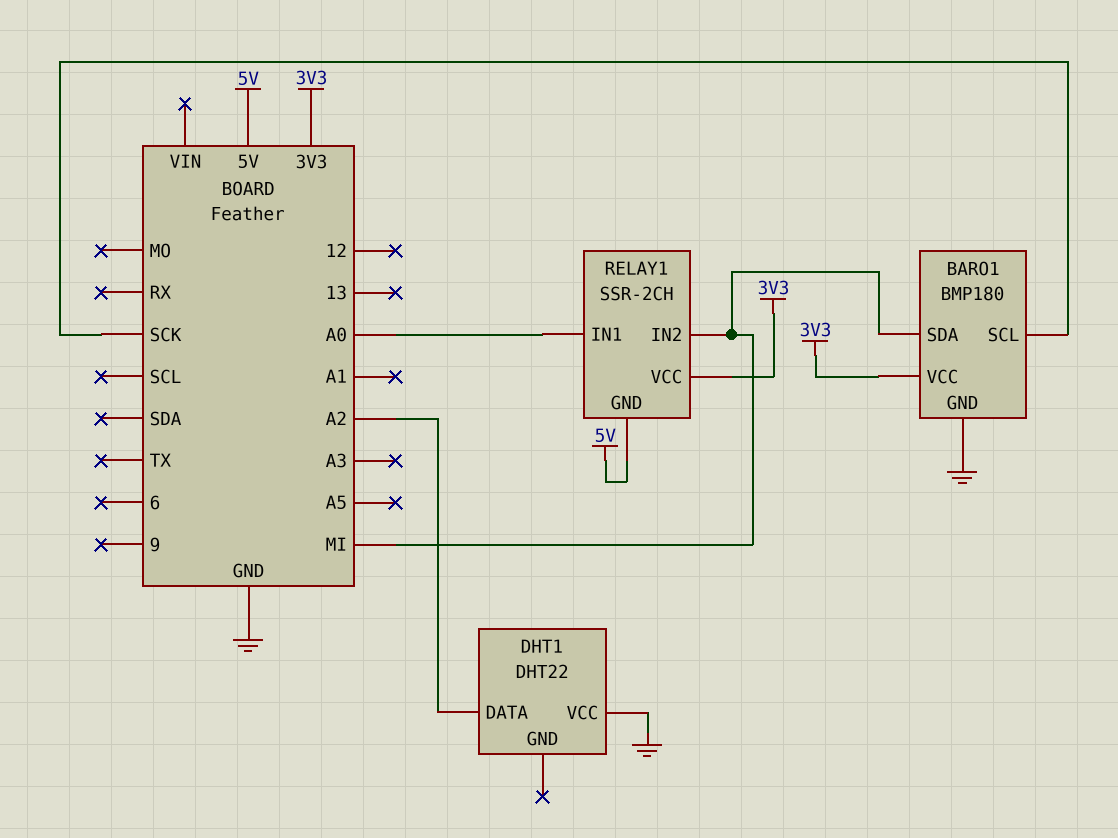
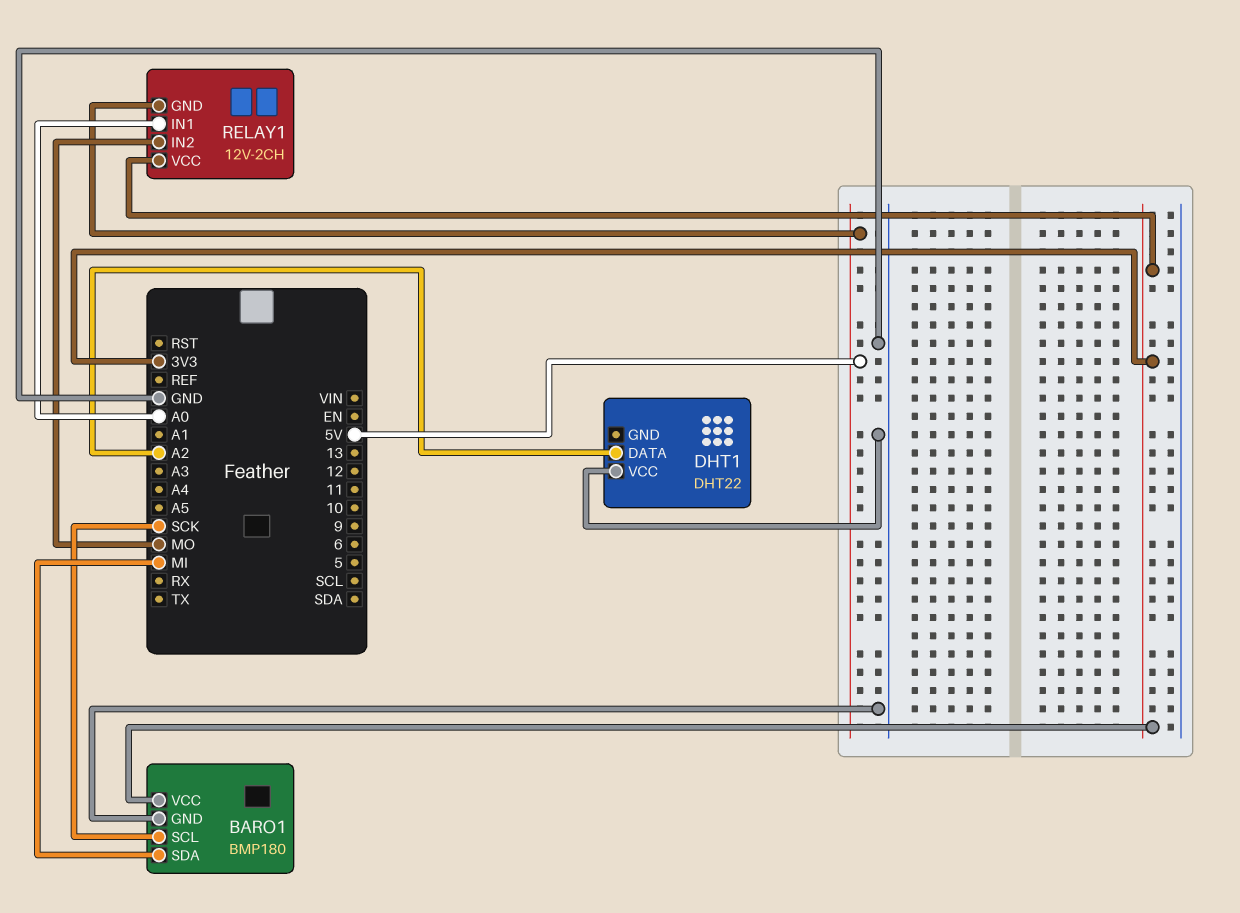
RELAY1: SSR-2CH -> 12V-2CH
RELAY1 pin IN2: MI -> MO

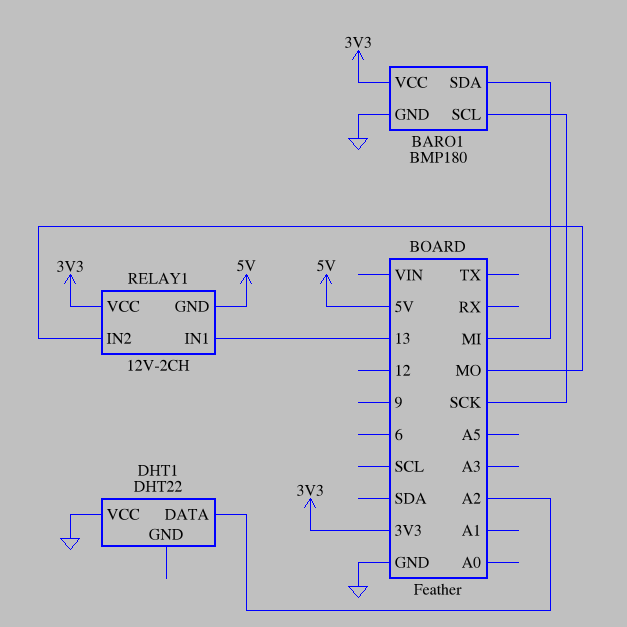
RELAY1 pin IN1: A0 -> 13

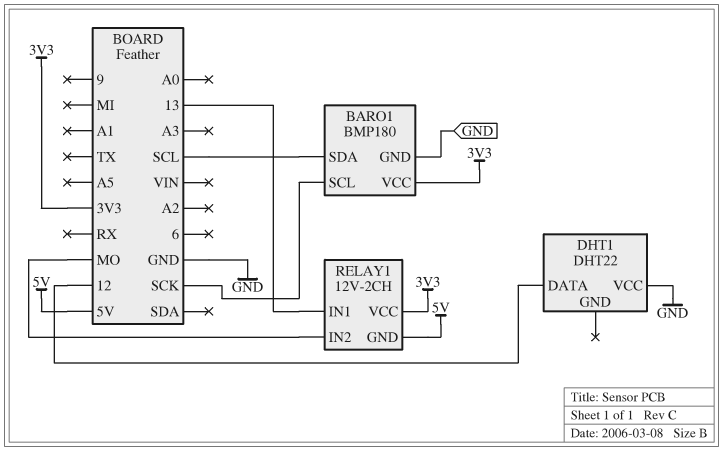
BARO1 pin SDA: MI -> SCL
DHT1 pin DATA: A2 -> 12

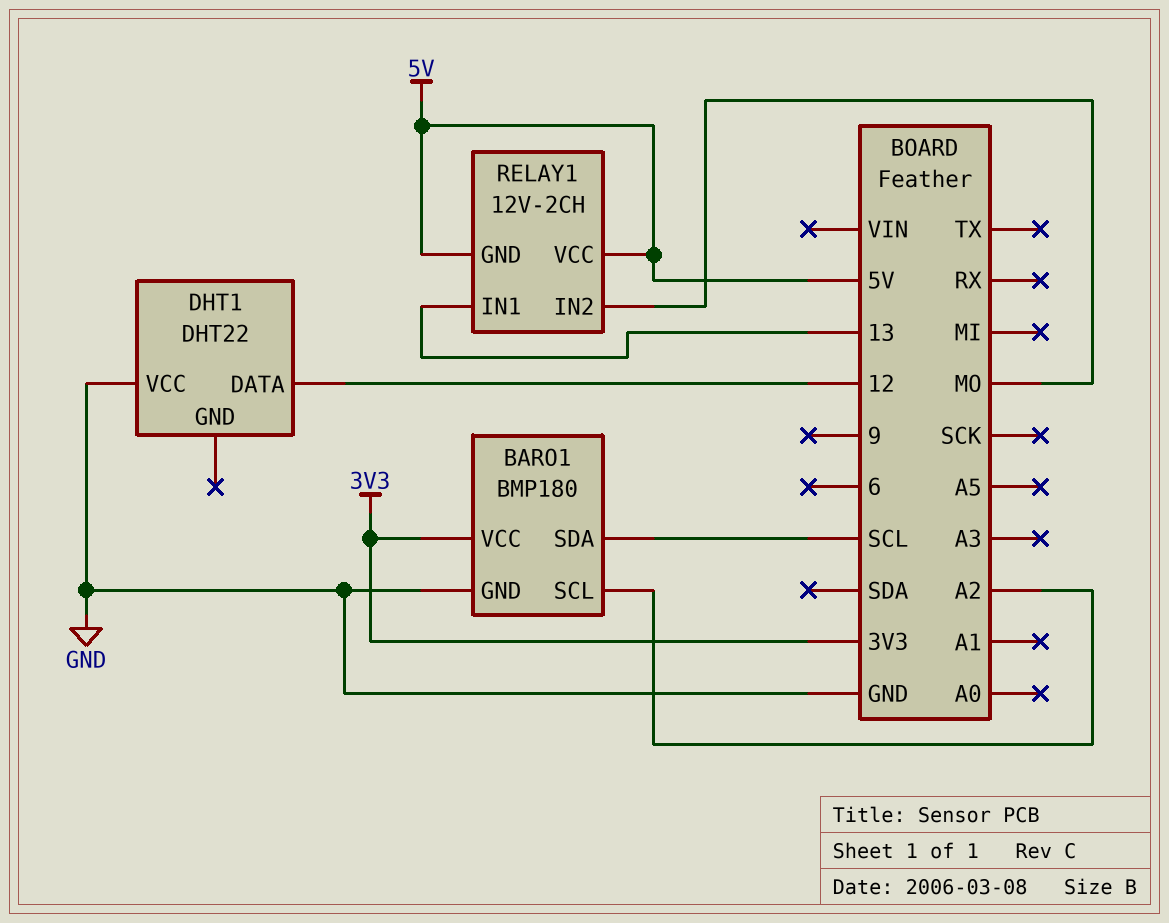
BARO1 pin SCL: SCK -> A2
RELAY1 pin VCC: 3V3 -> 5V

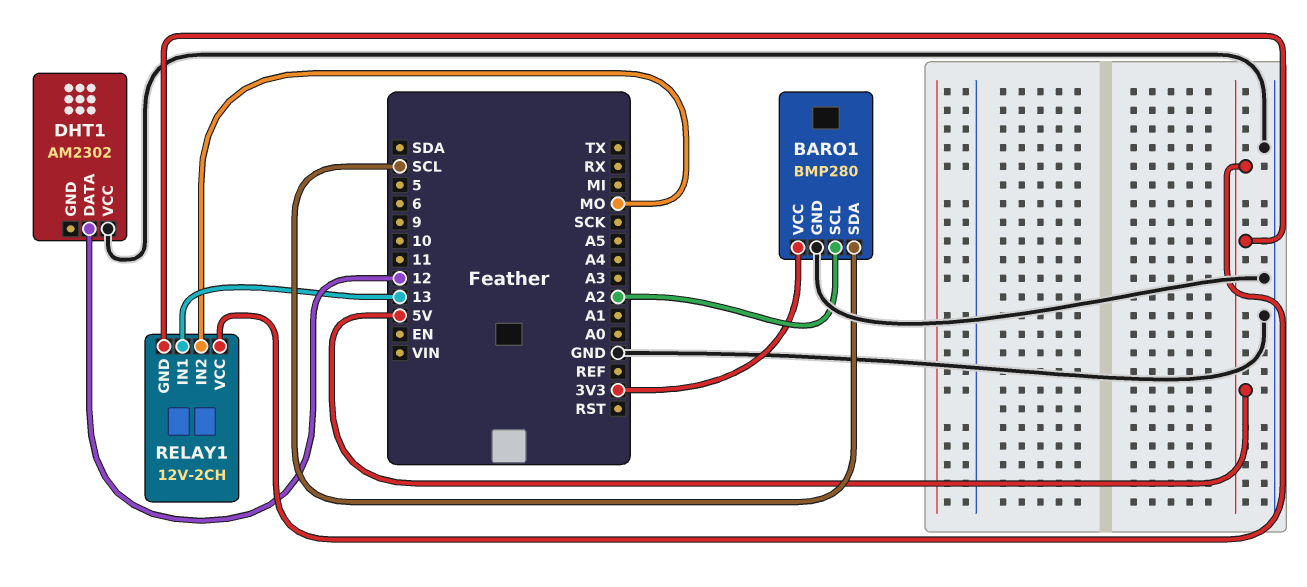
BARO1: BMP180 -> BMP280
DHT1: DHT22 -> AM2302

